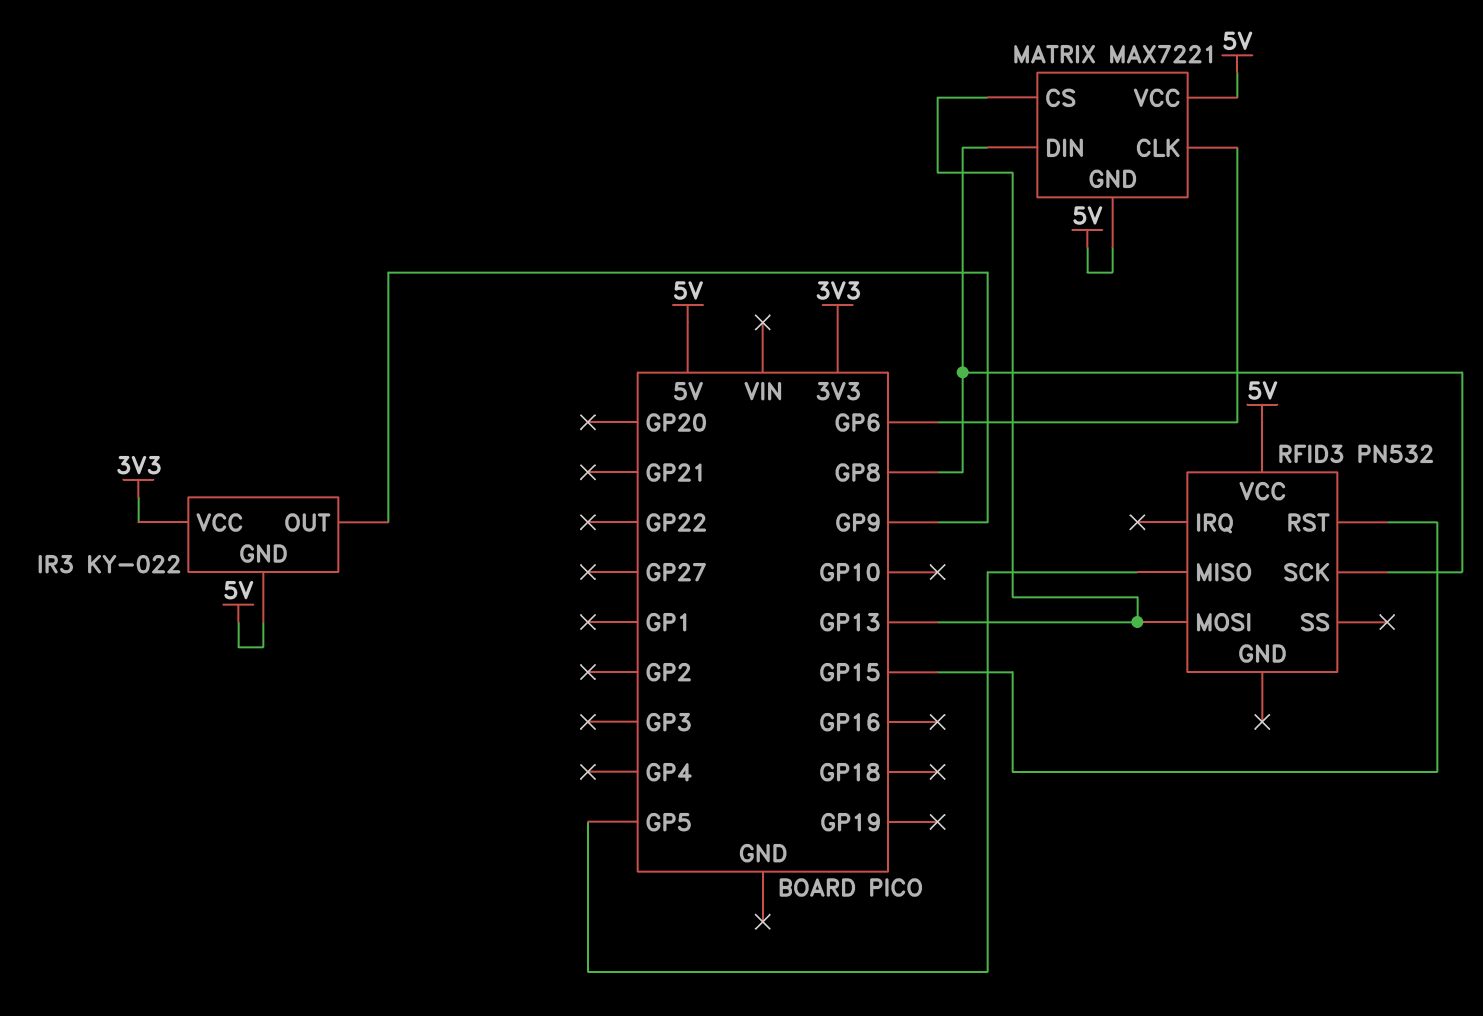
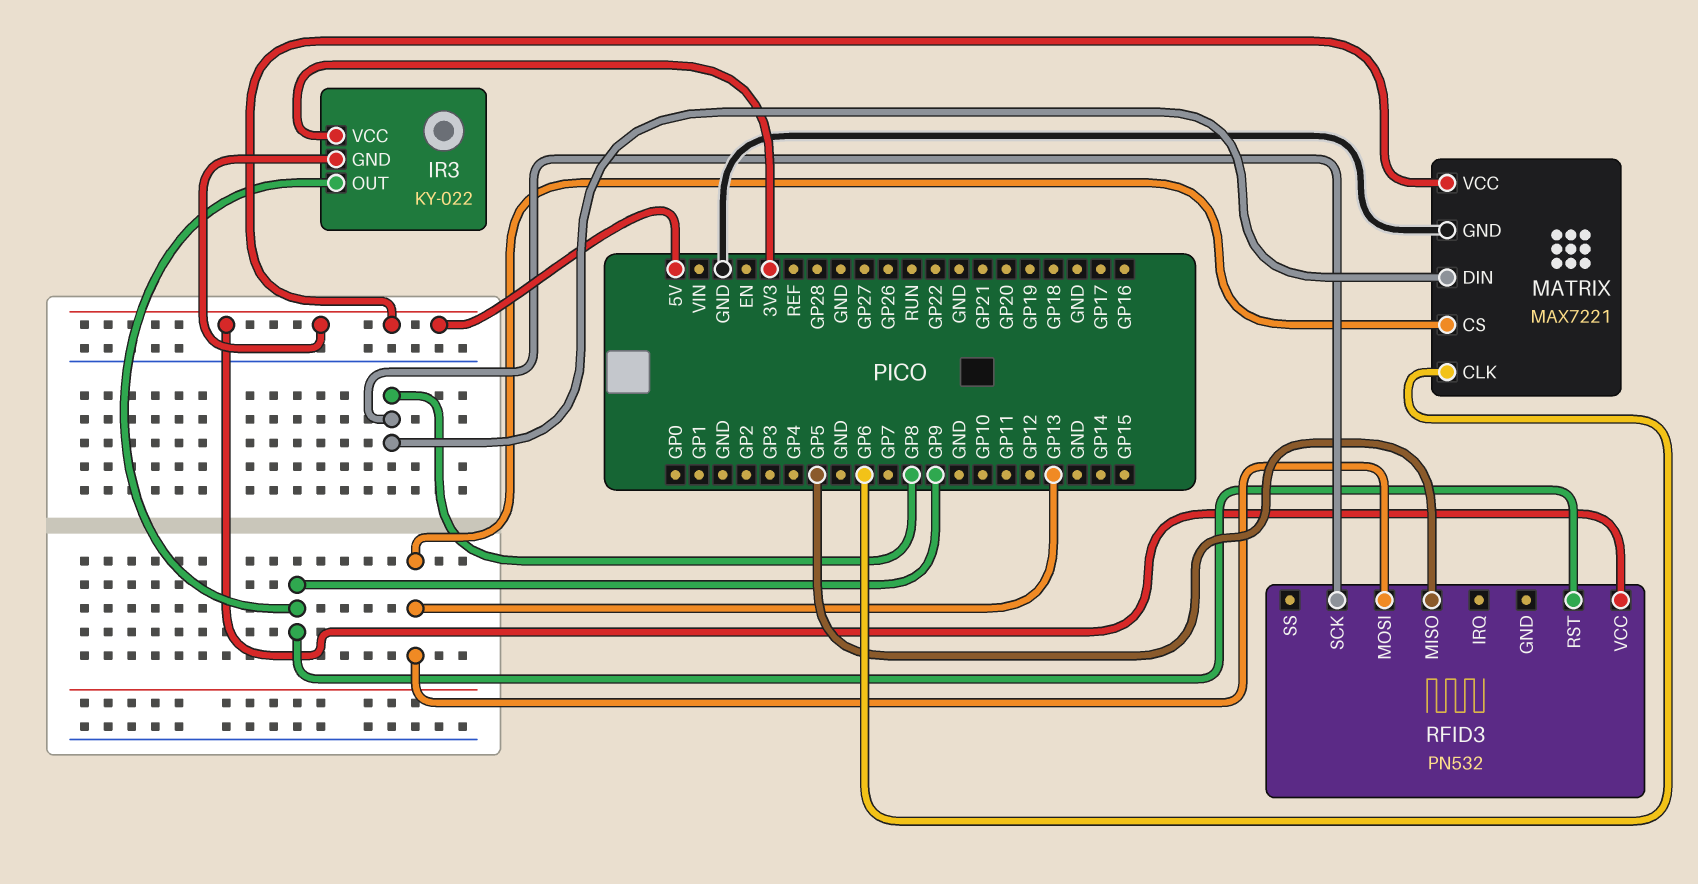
MATRIX pin GND: 5V -> GND
RFID3 pin RST: GP15 -> GP9

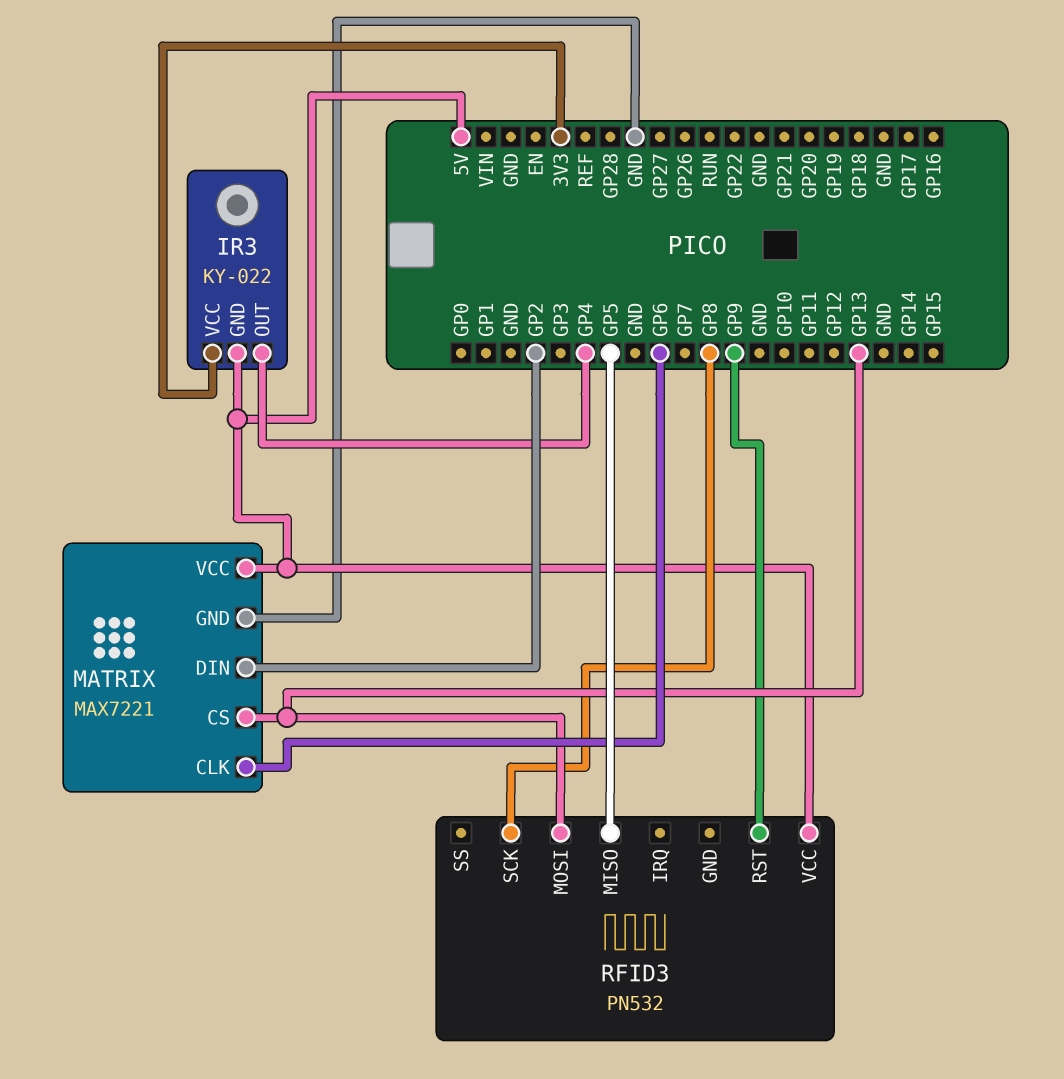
IR3 pin OUT: GP9 -> GP4
MATRIX pin DIN: GP8 -> GP2

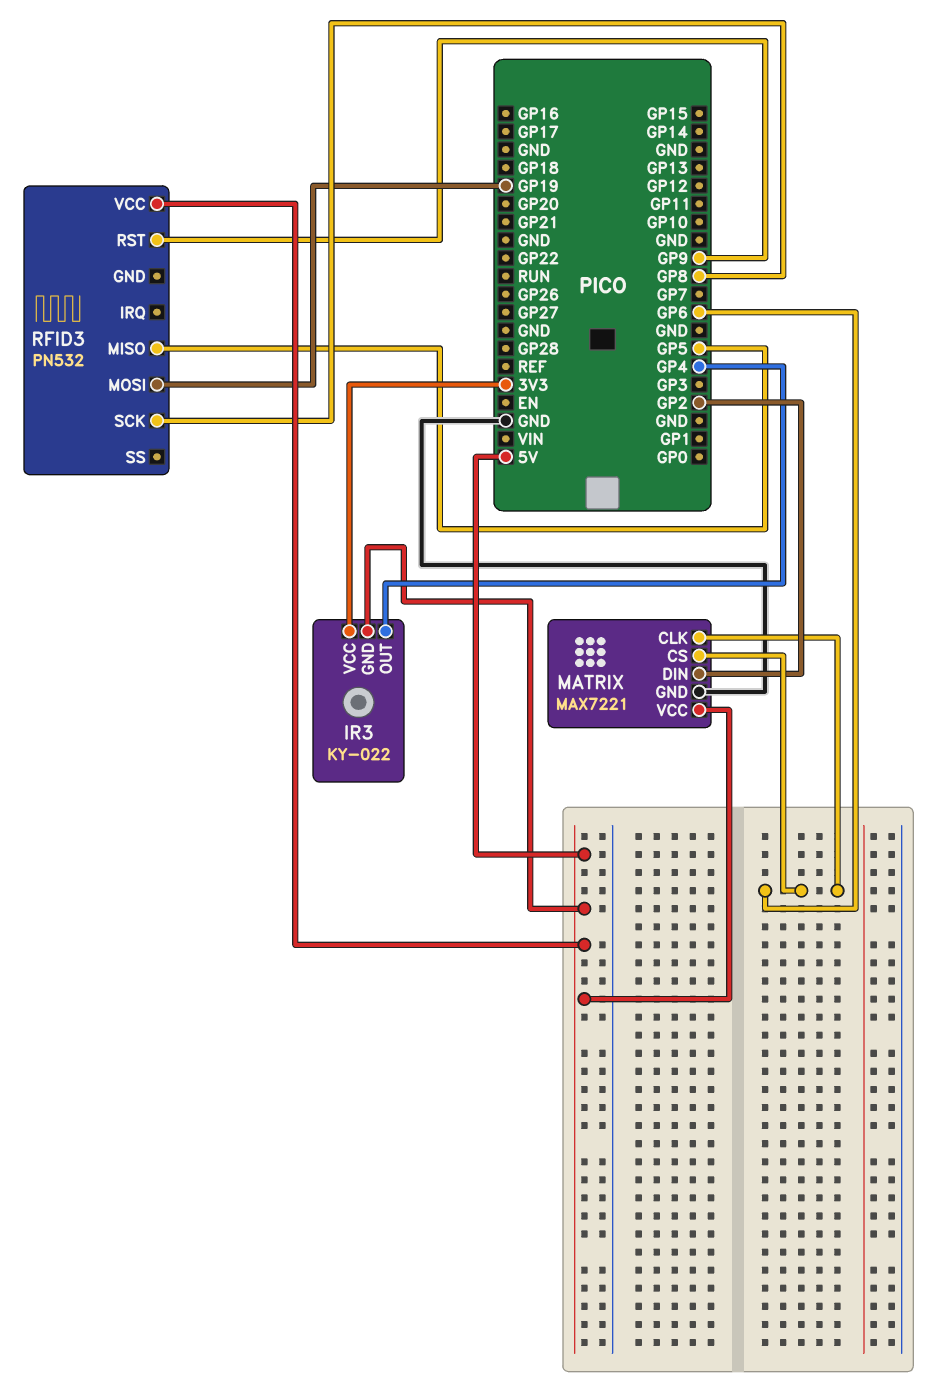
MATRIX pin CS: GP13 -> GP6
RFID3 pin MOSI: GP13 -> GP19

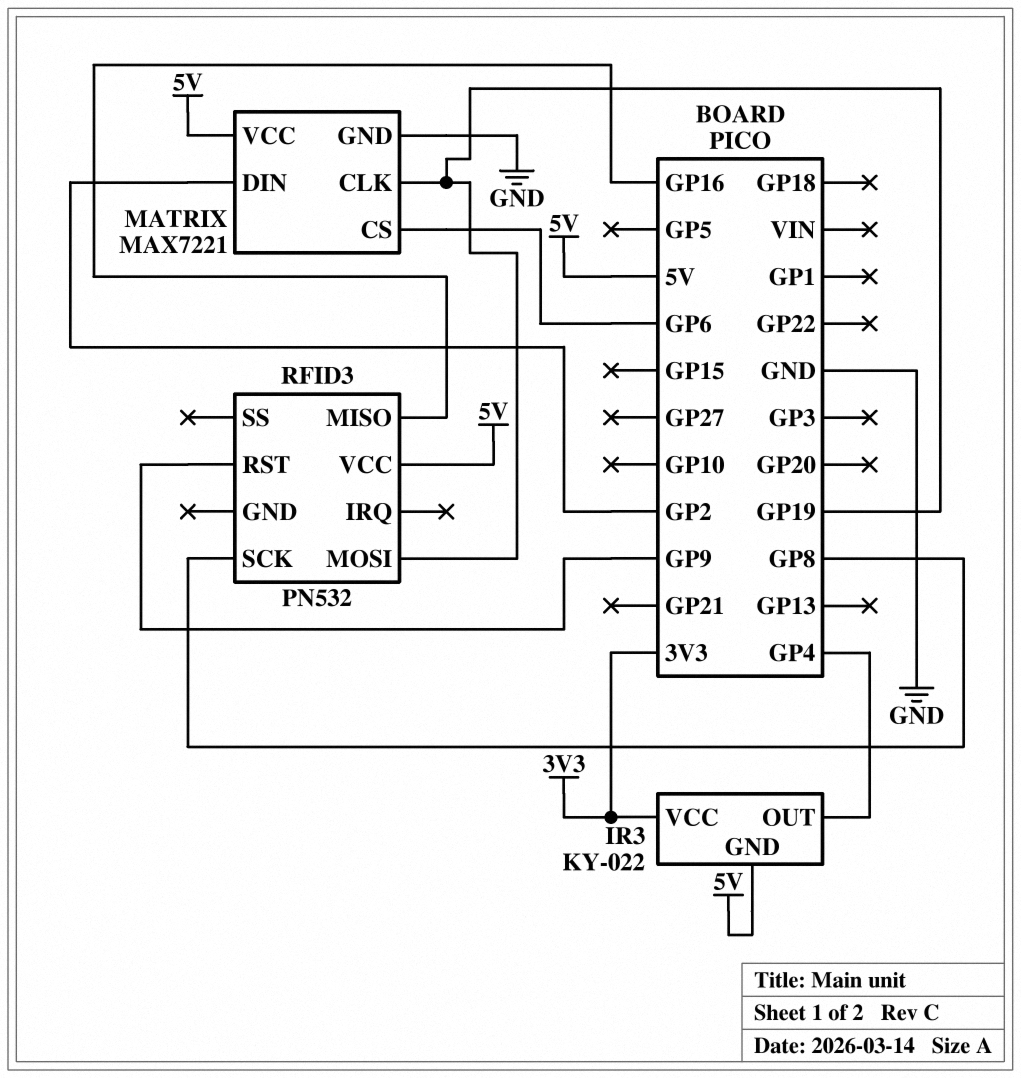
MATRIX pin CLK: GP6 -> GP19
RFID3 pin MISO: GP5 -> GP16

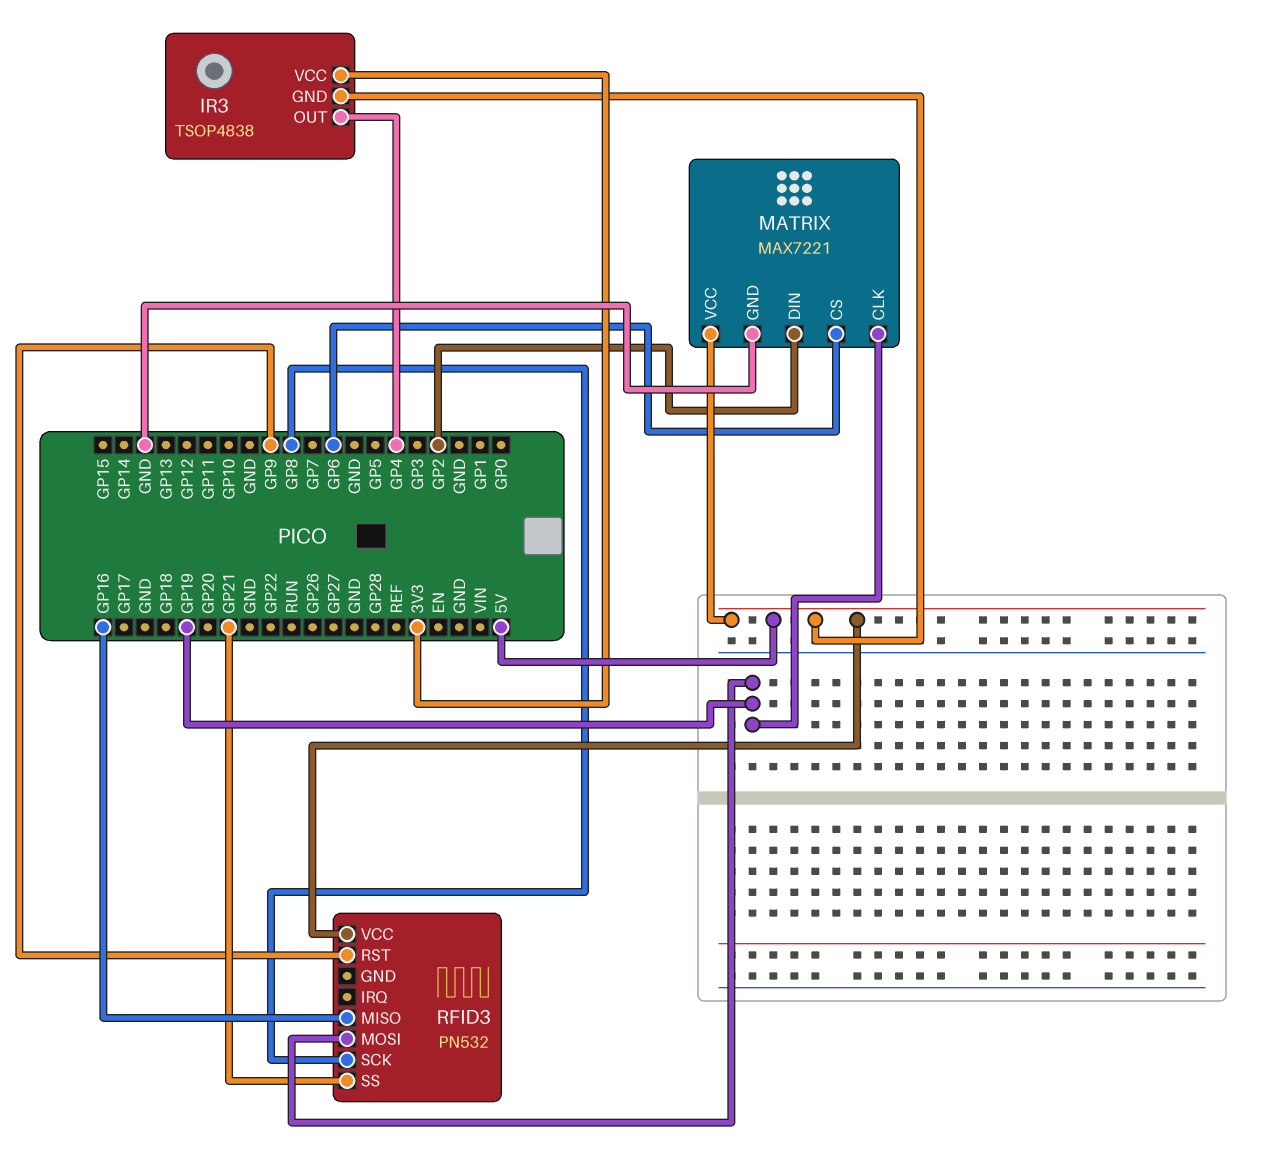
IR3: KY-022 -> TSOP4838
RFID3 pin SS: none -> GP21

